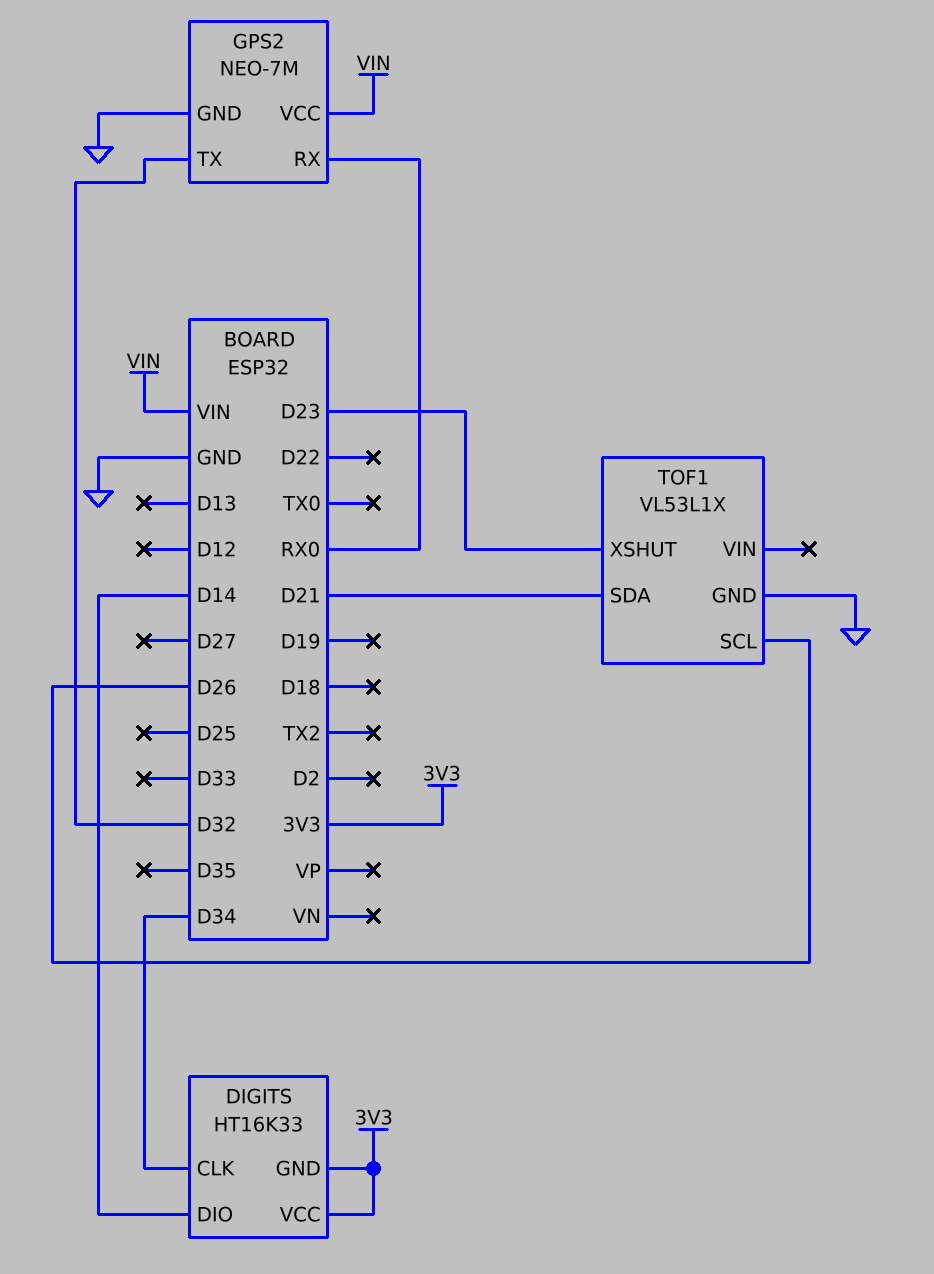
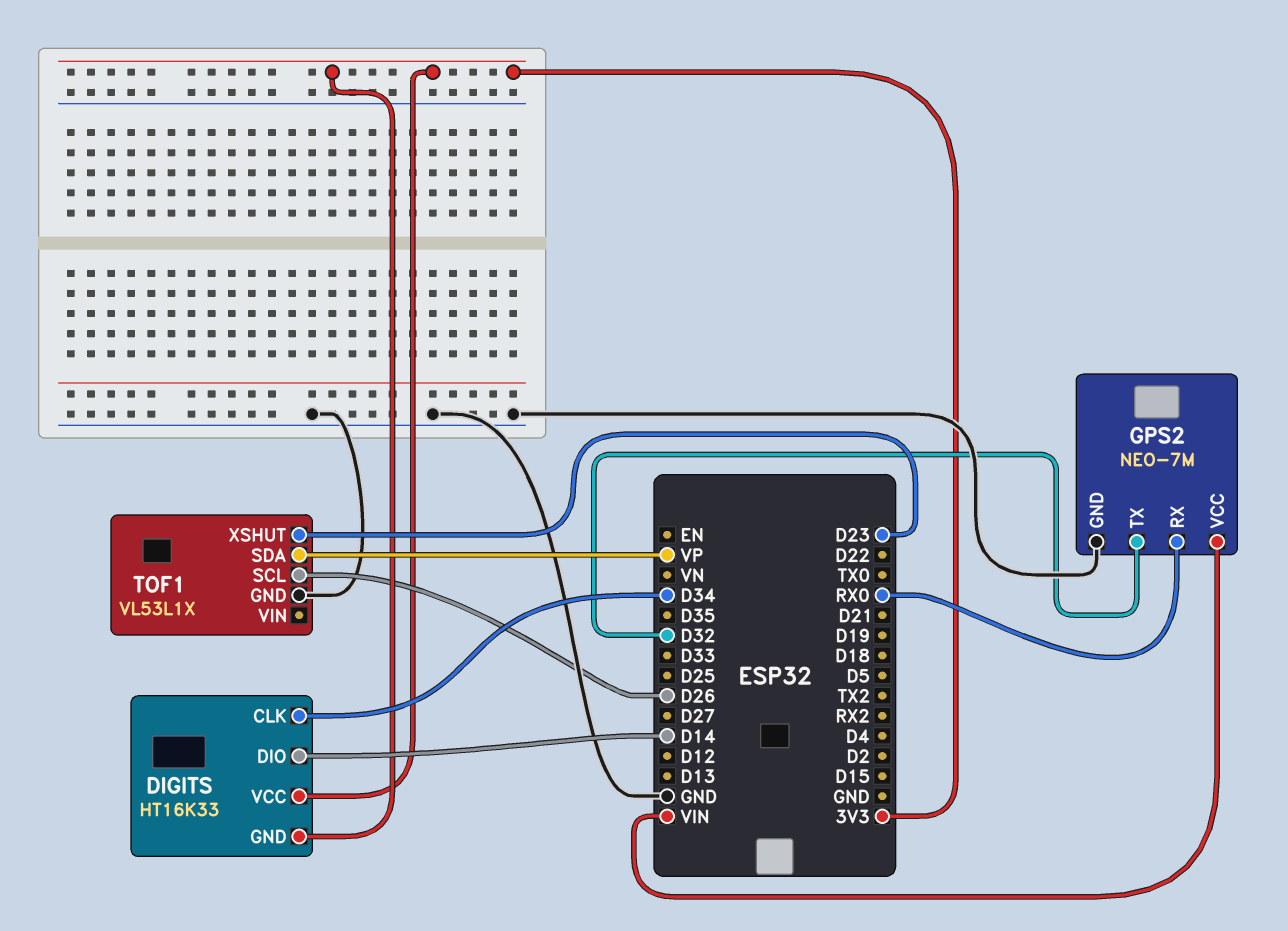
TOF1 pin SDA: D21 -> VP

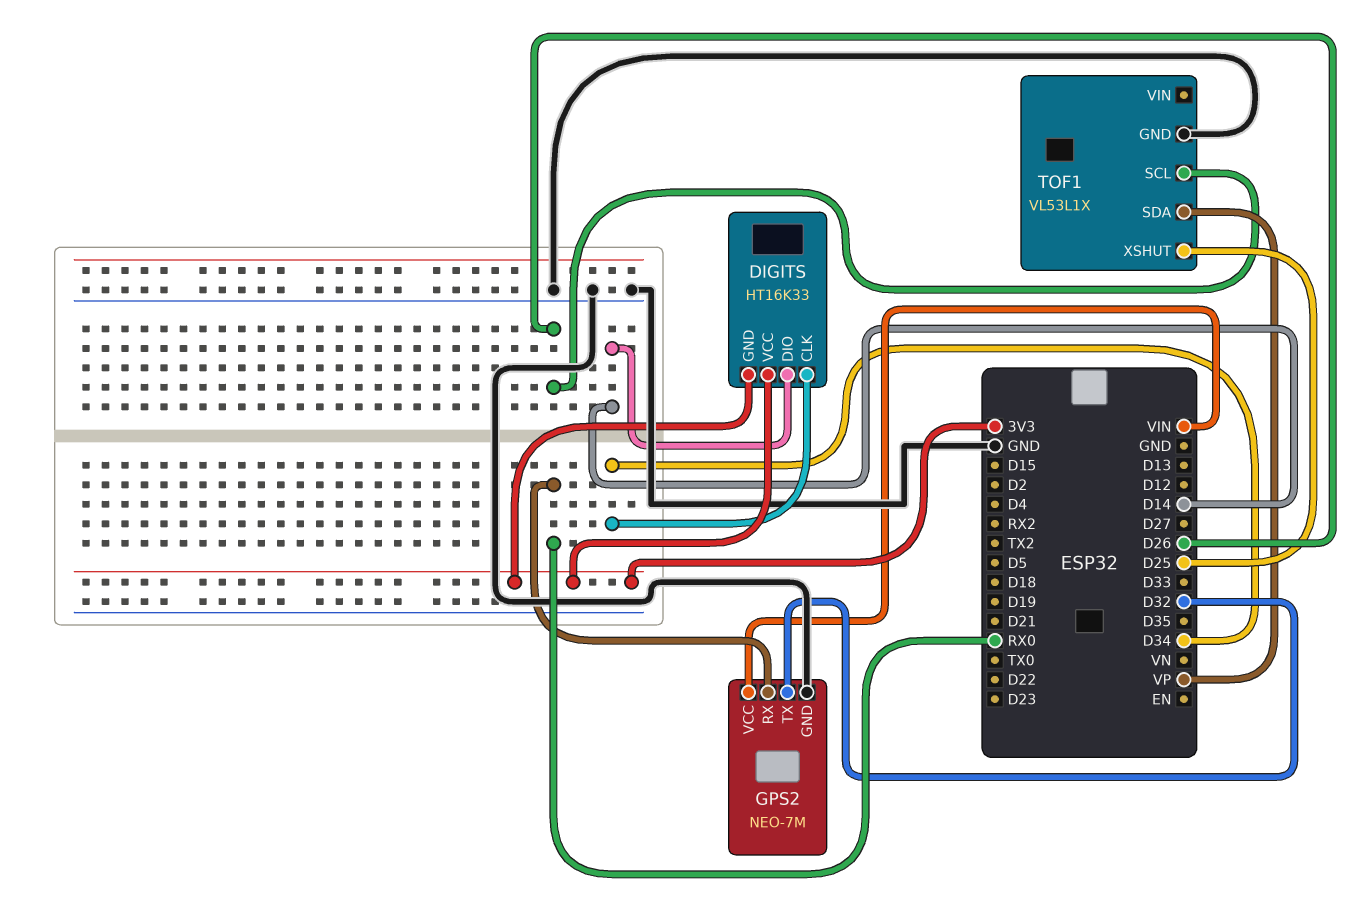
TOF1 pin XSHUT: D23 -> D25

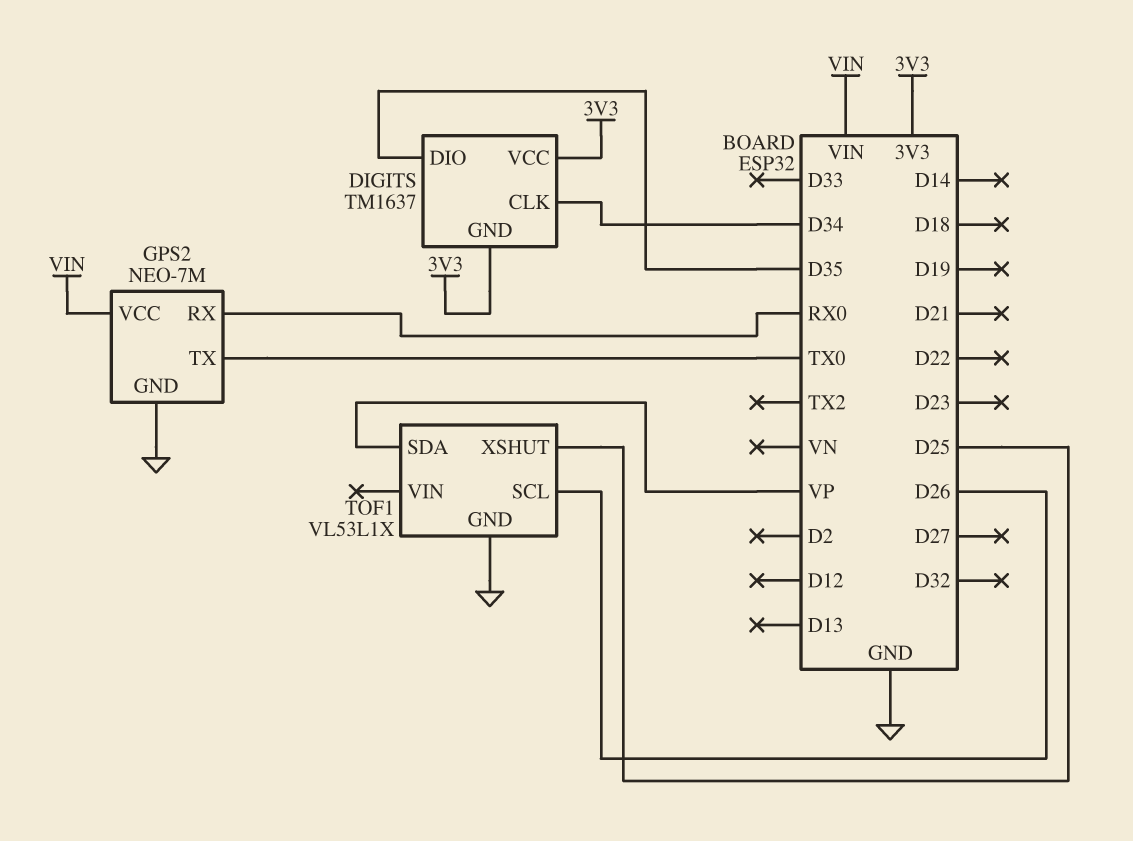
DIGITS: HT16K33 -> TM1637
DIGITS pin DIO: D14 -> D35
GPS2 pin TX: D32 -> TX0

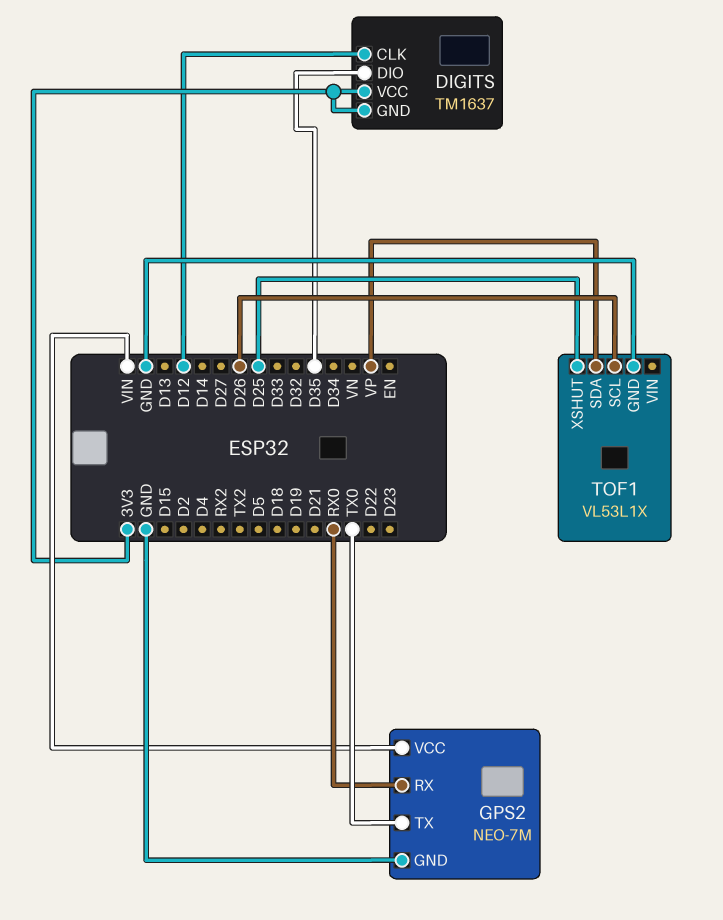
DIGITS pin CLK: D34 -> D12

